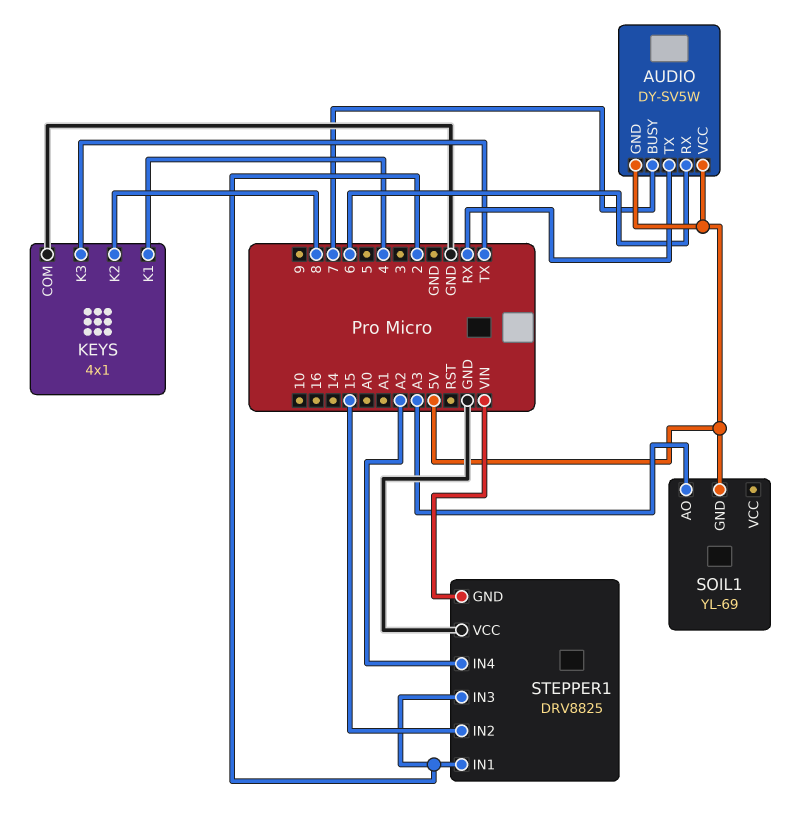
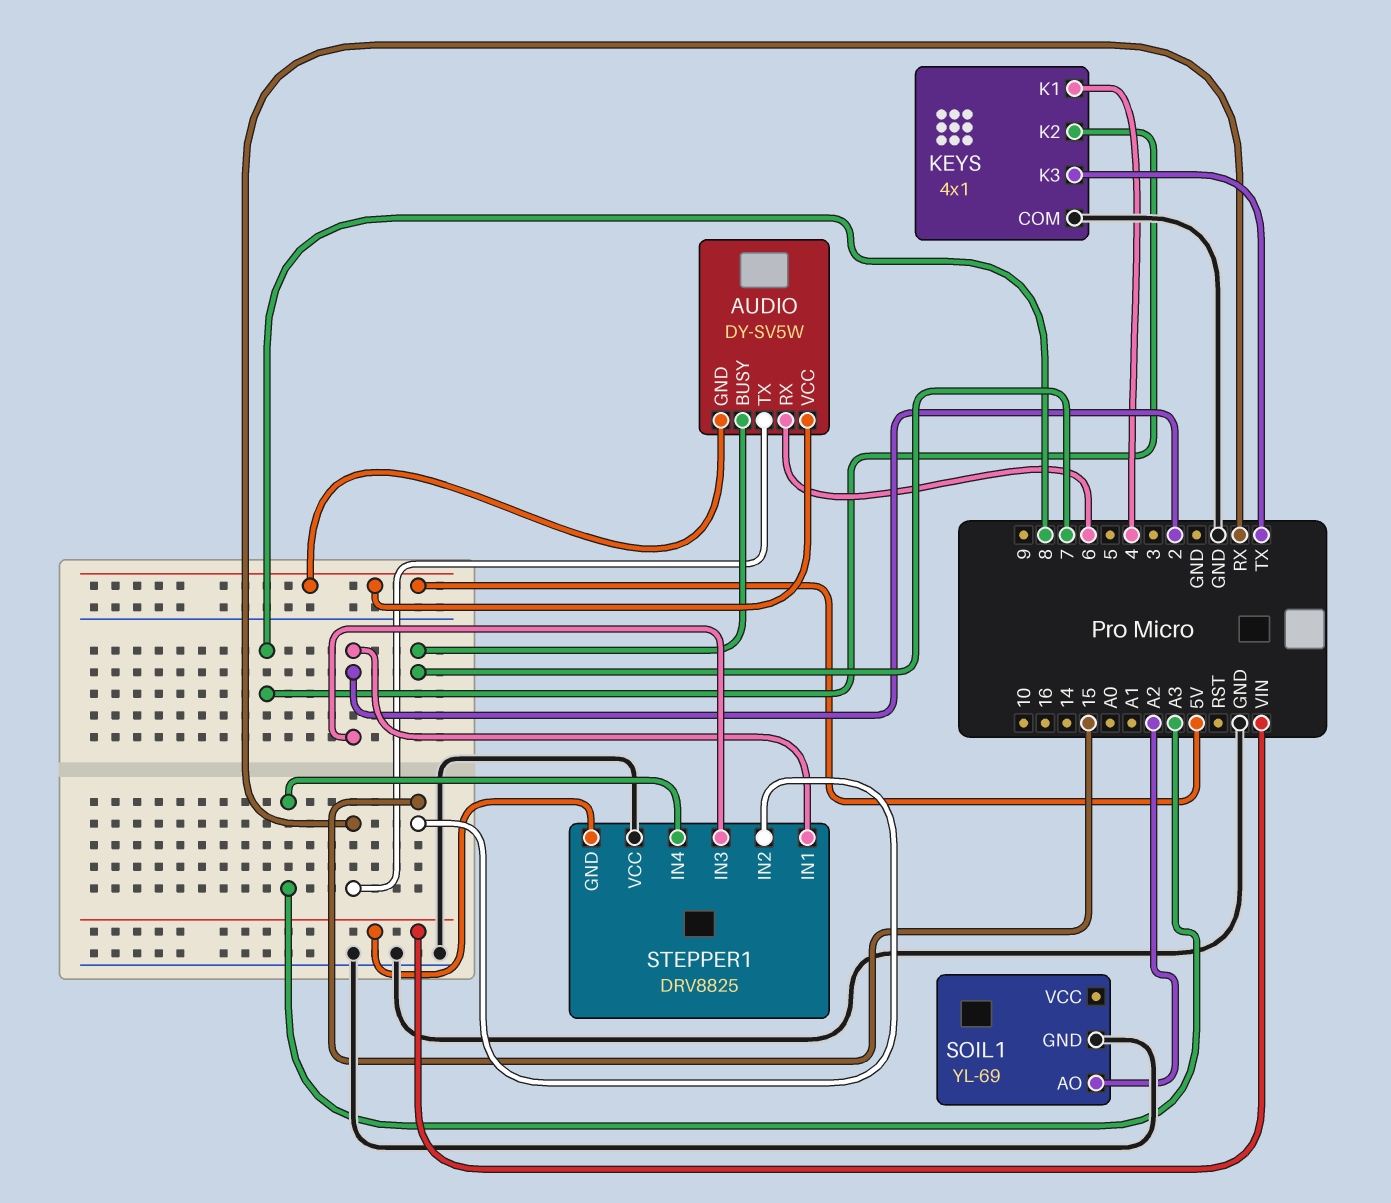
SOIL1 pin AO: A3 -> A2
SOIL1 pin GND: 5V -> GND
STEPPER1 pin IN4: A2 -> A3

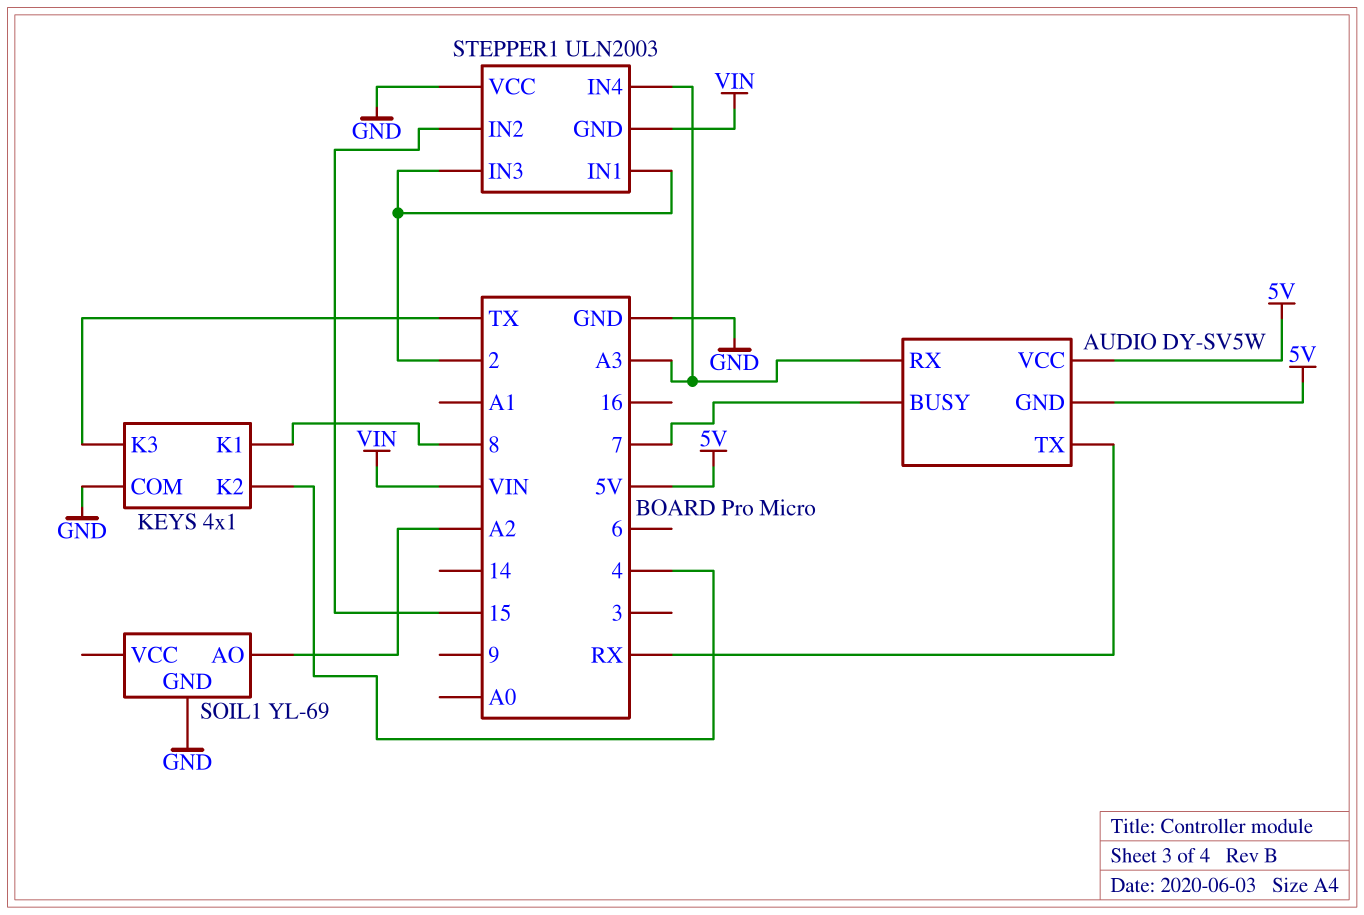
AUDIO pin RX: 6 -> A3
KEYS pin K1: 4 -> 8
KEYS pin K2: 8 -> 4
STEPPER1: DRV8825 -> ULN2003

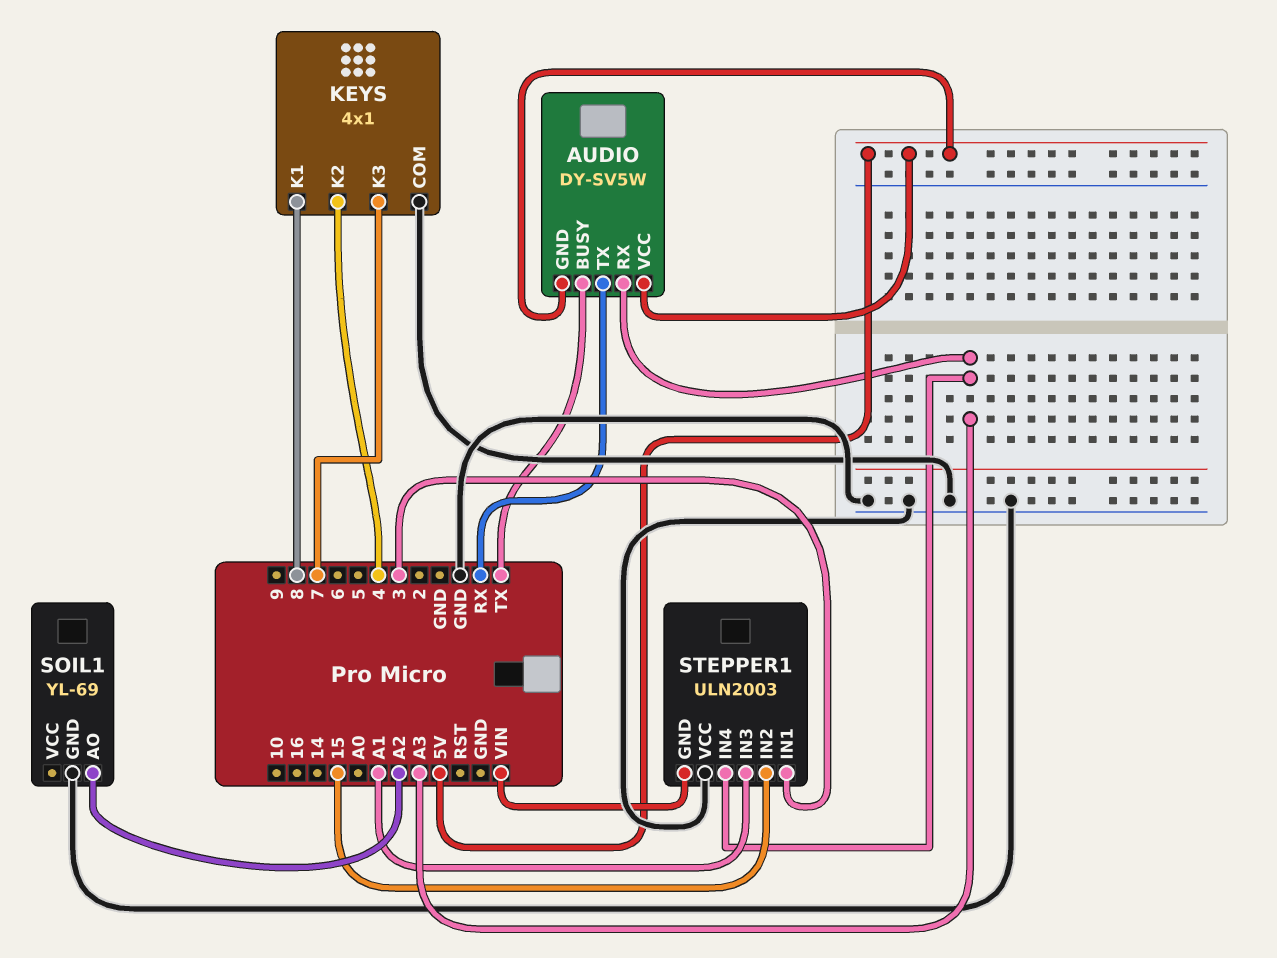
AUDIO pin BUSY: 7 -> TX
KEYS pin K3: TX -> 7
STEPPER1 pin IN1: 2 -> 3
STEPPER1 pin IN3: 2 -> A1

